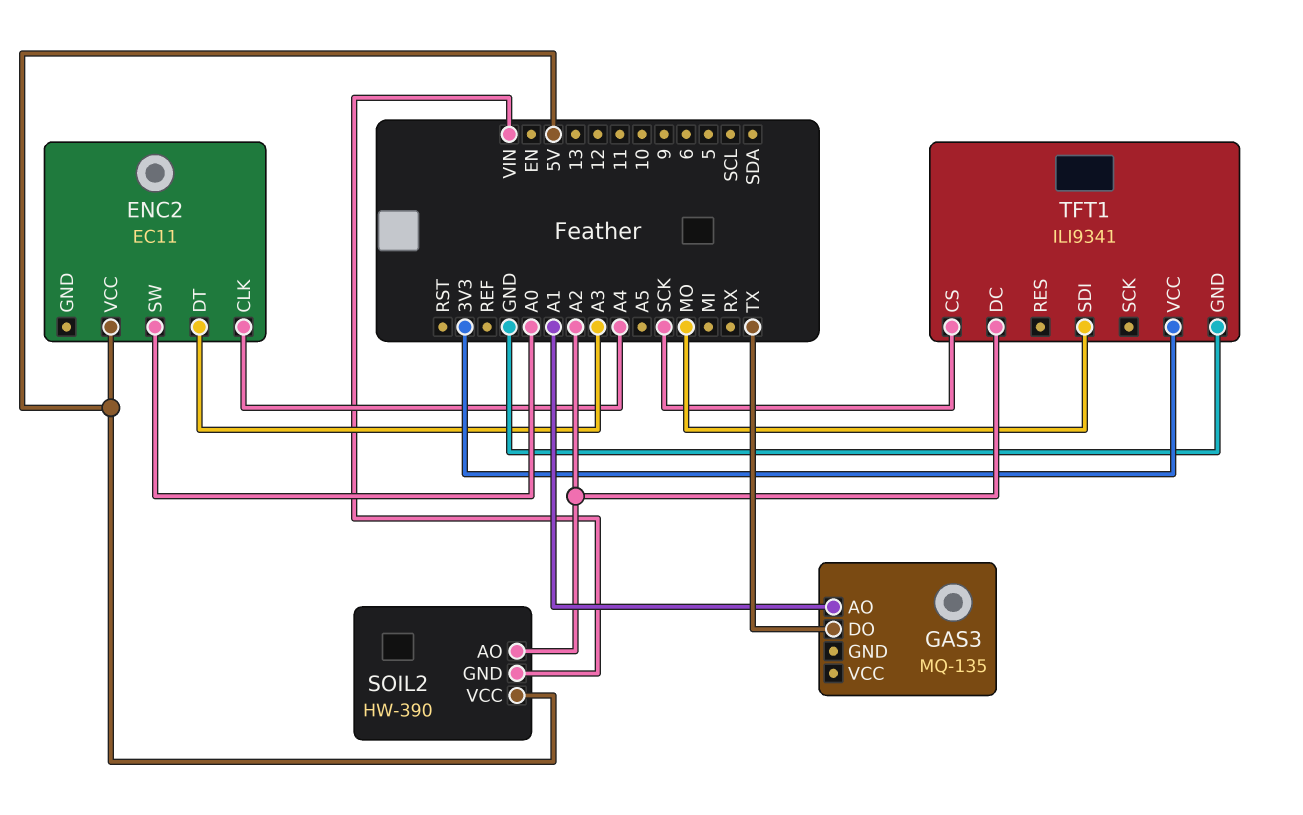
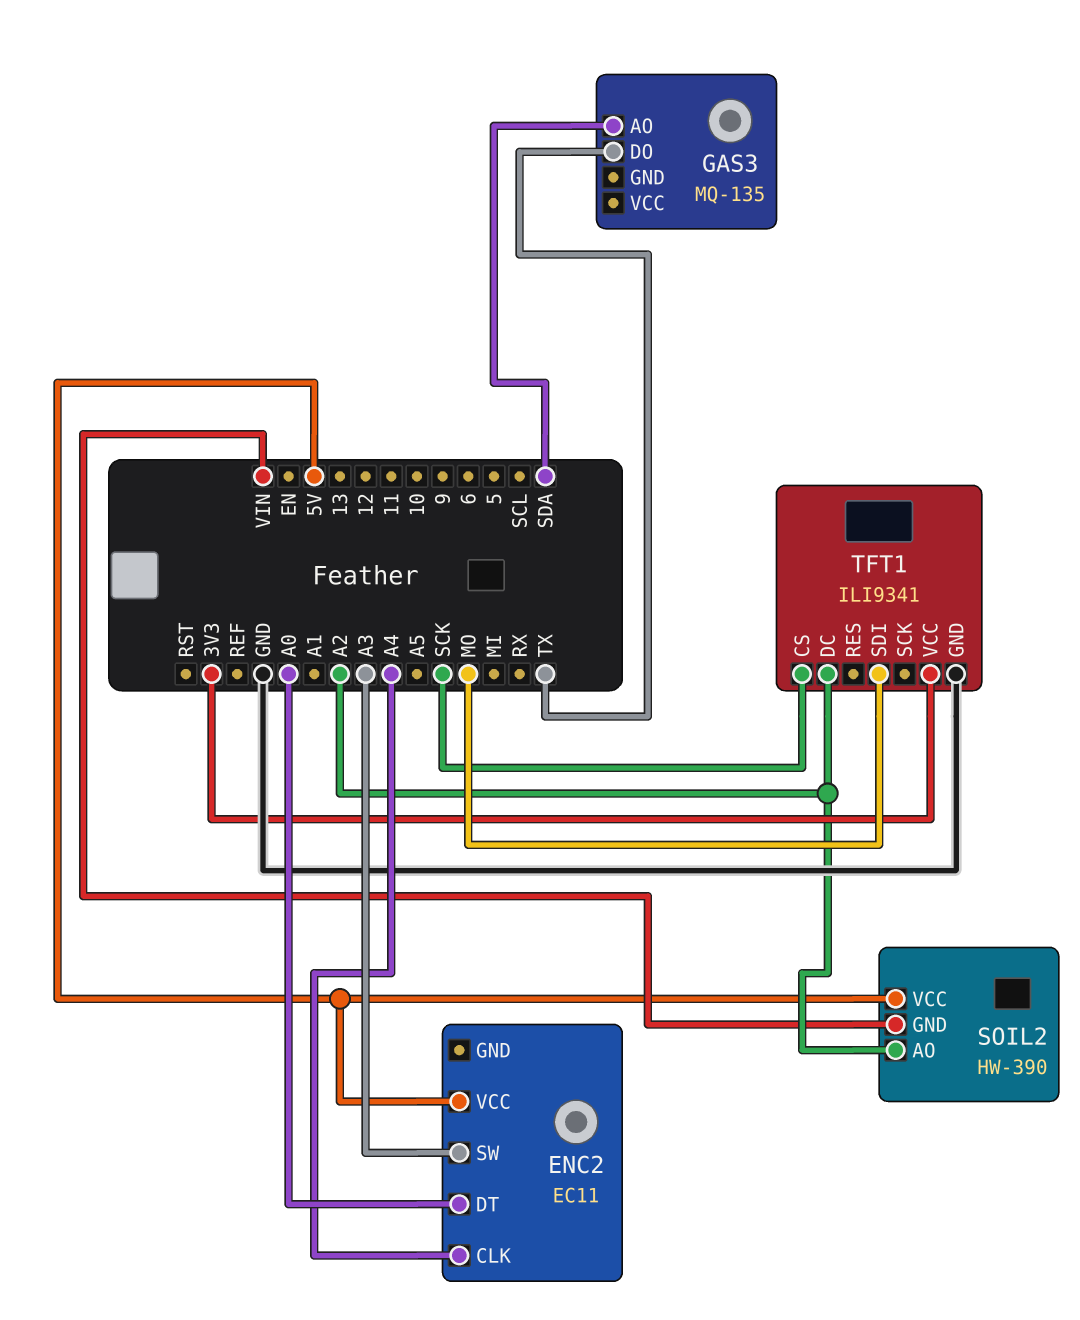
ENC2 pin DT: A3 -> A0
ENC2 pin SW: A0 -> A3
GAS3 pin AO: A1 -> SDA

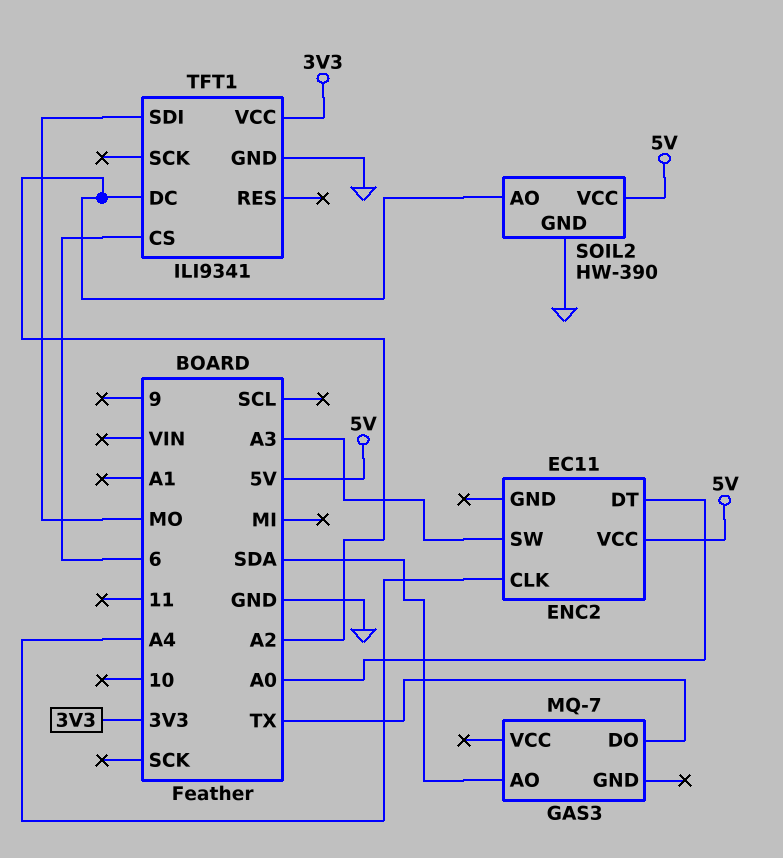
GAS3: MQ-135 -> MQ-7
SOIL2 pin GND: VIN -> GND
TFT1 pin CS: SCK -> 6

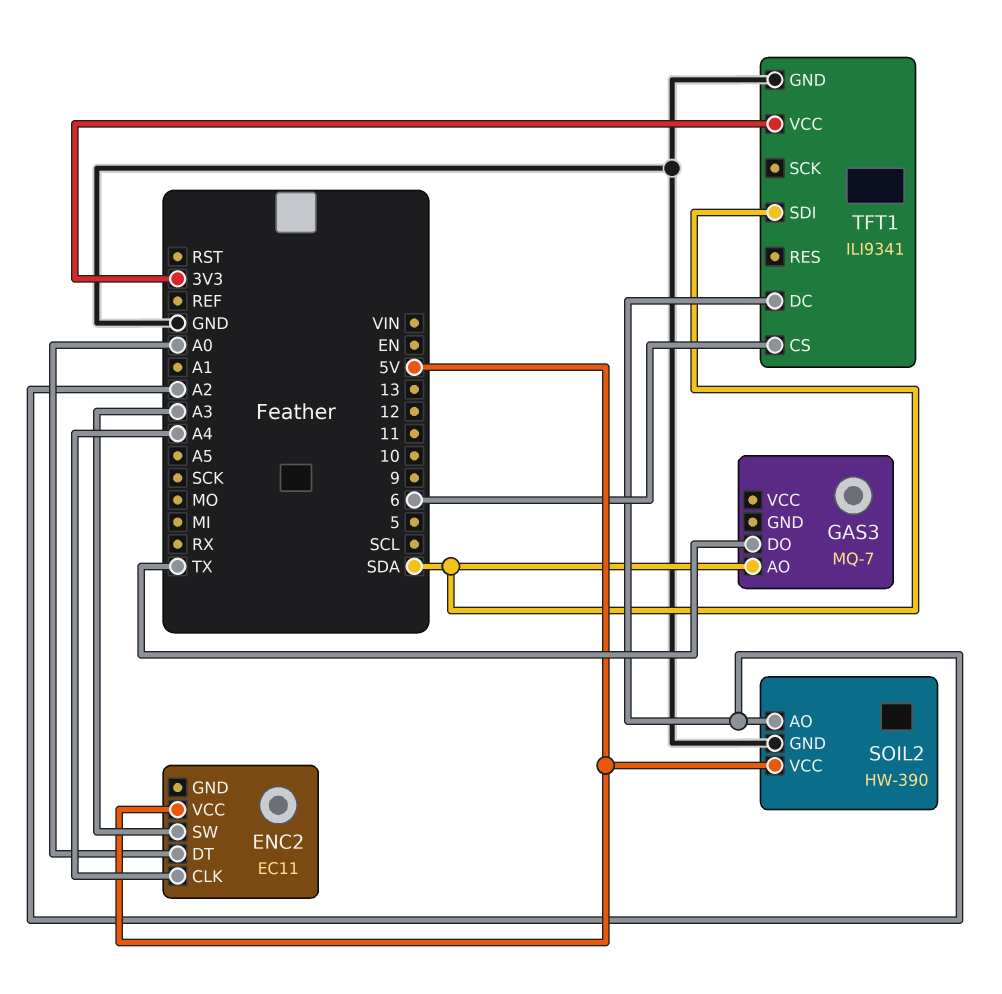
TFT1 pin SDI: MO -> SDA

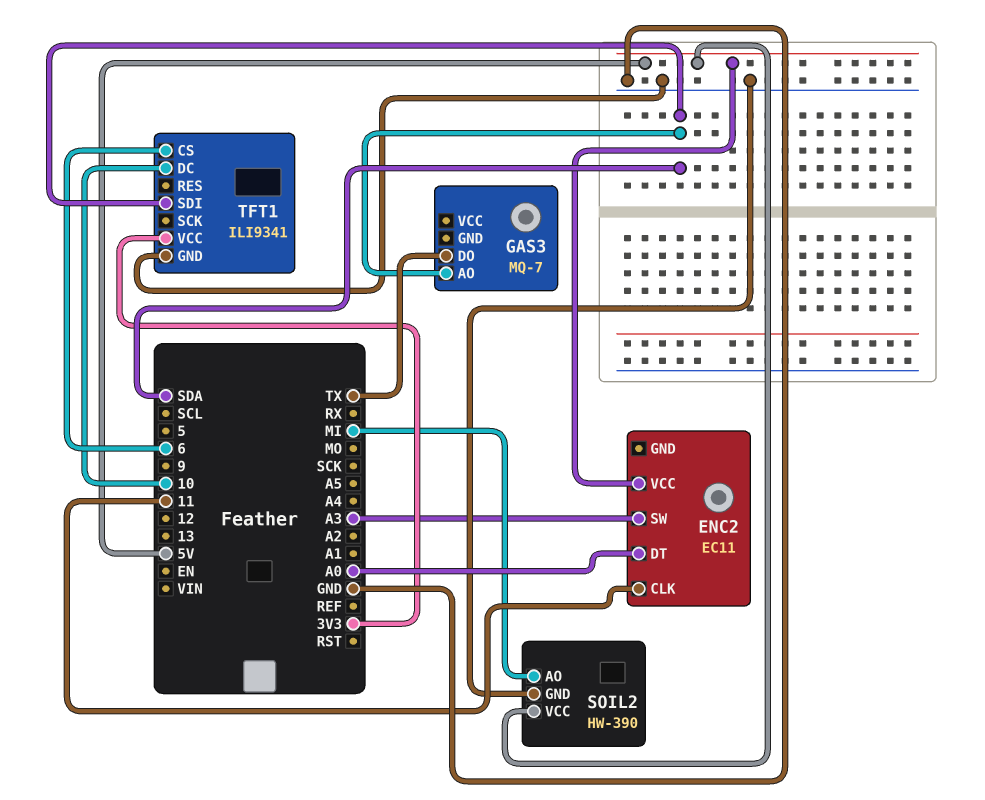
ENC2 pin CLK: A4 -> 11
SOIL2 pin AO: A2 -> MI
TFT1 pin DC: A2 -> 10

